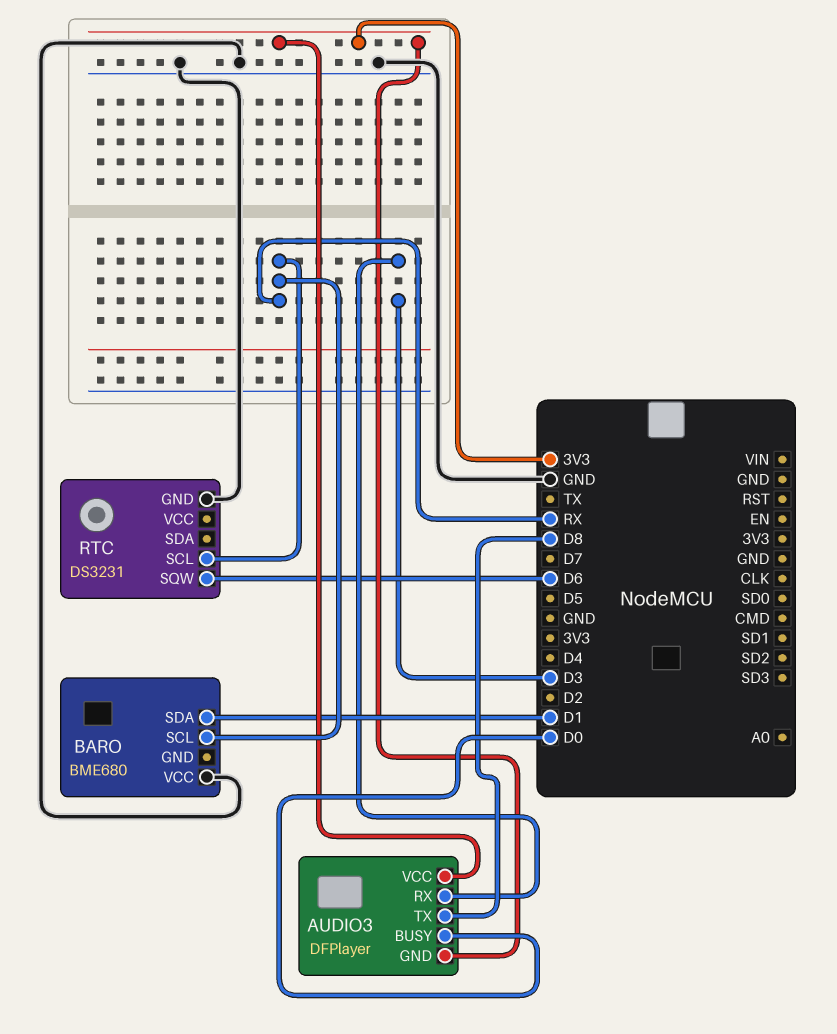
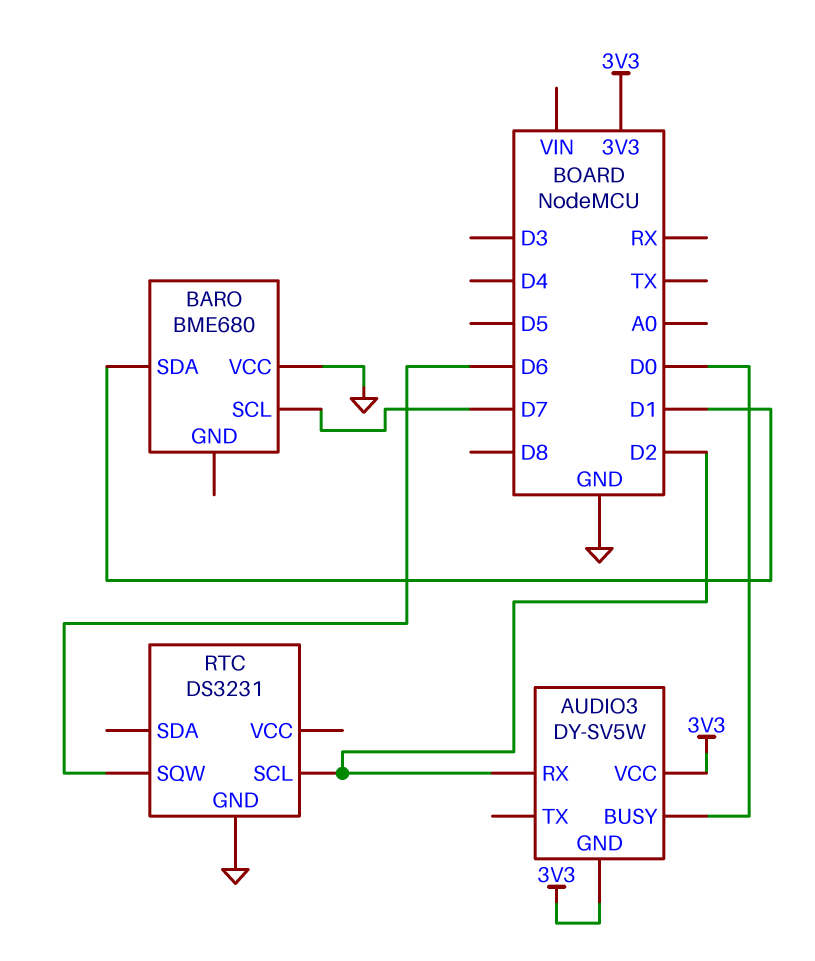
AUDIO3: DFPlayer -> DY-SV5W
AUDIO3 pin RX: D3 -> D2
AUDIO3 pin TX: D8 -> none
BARO pin SCL: RX -> D7
RTC pin SCL: RX -> D2

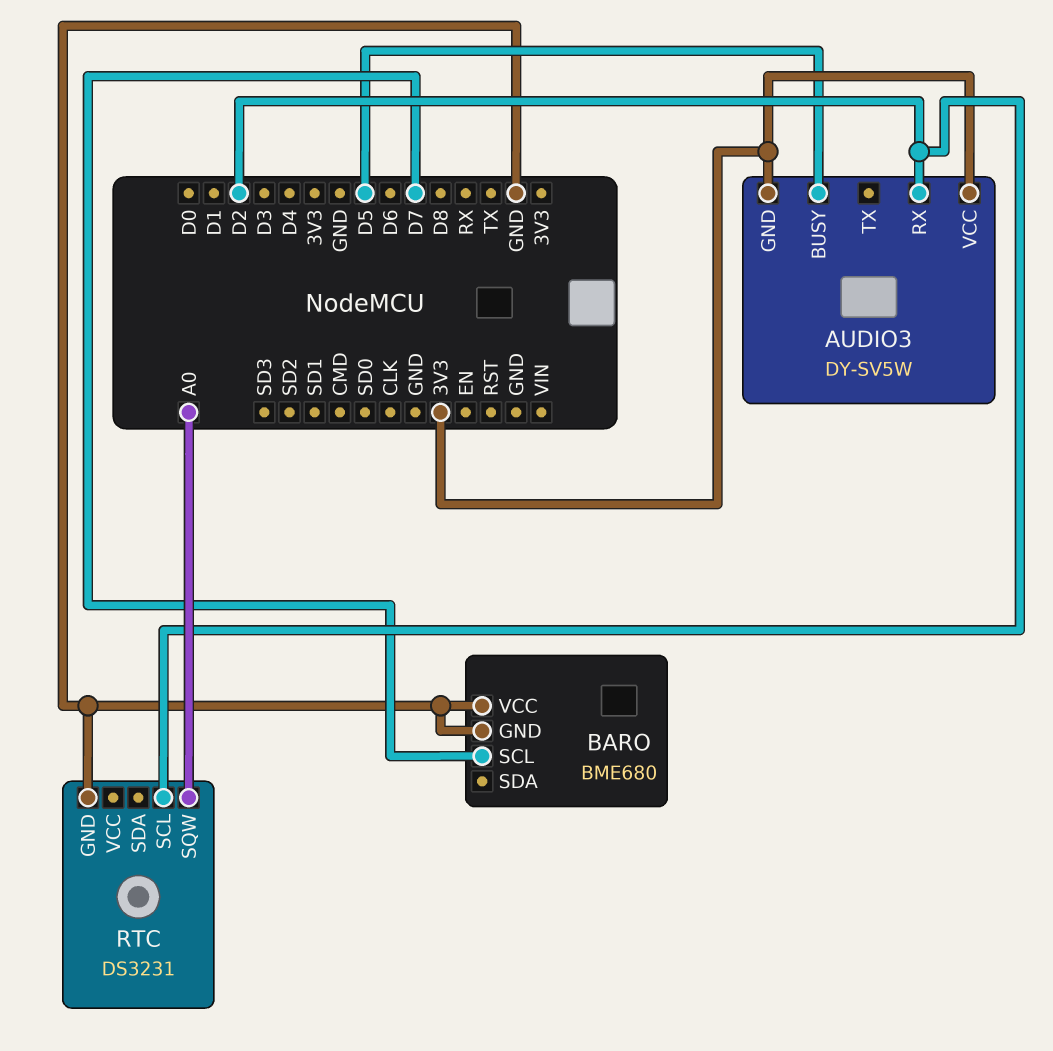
AUDIO3 pin BUSY: D0 -> D5
BARO pin GND: none -> GND
BARO pin SDA: D1 -> none
RTC pin SQW: D6 -> A0

